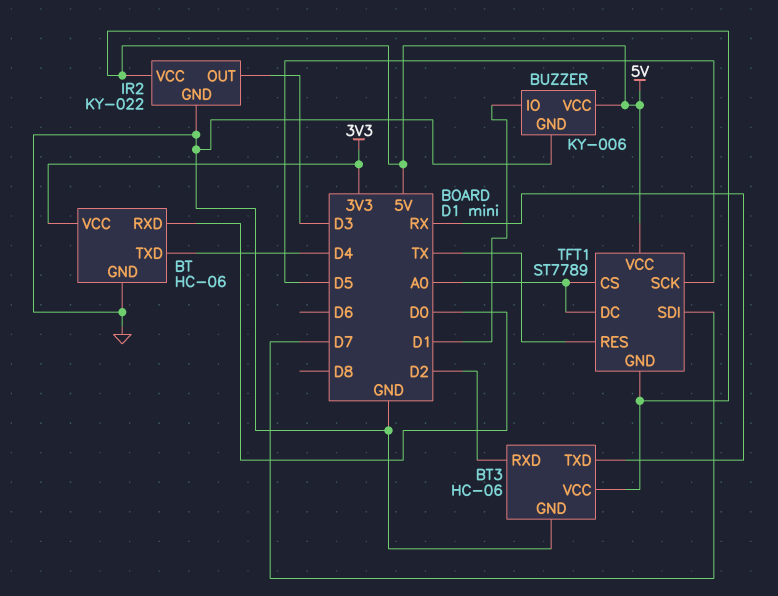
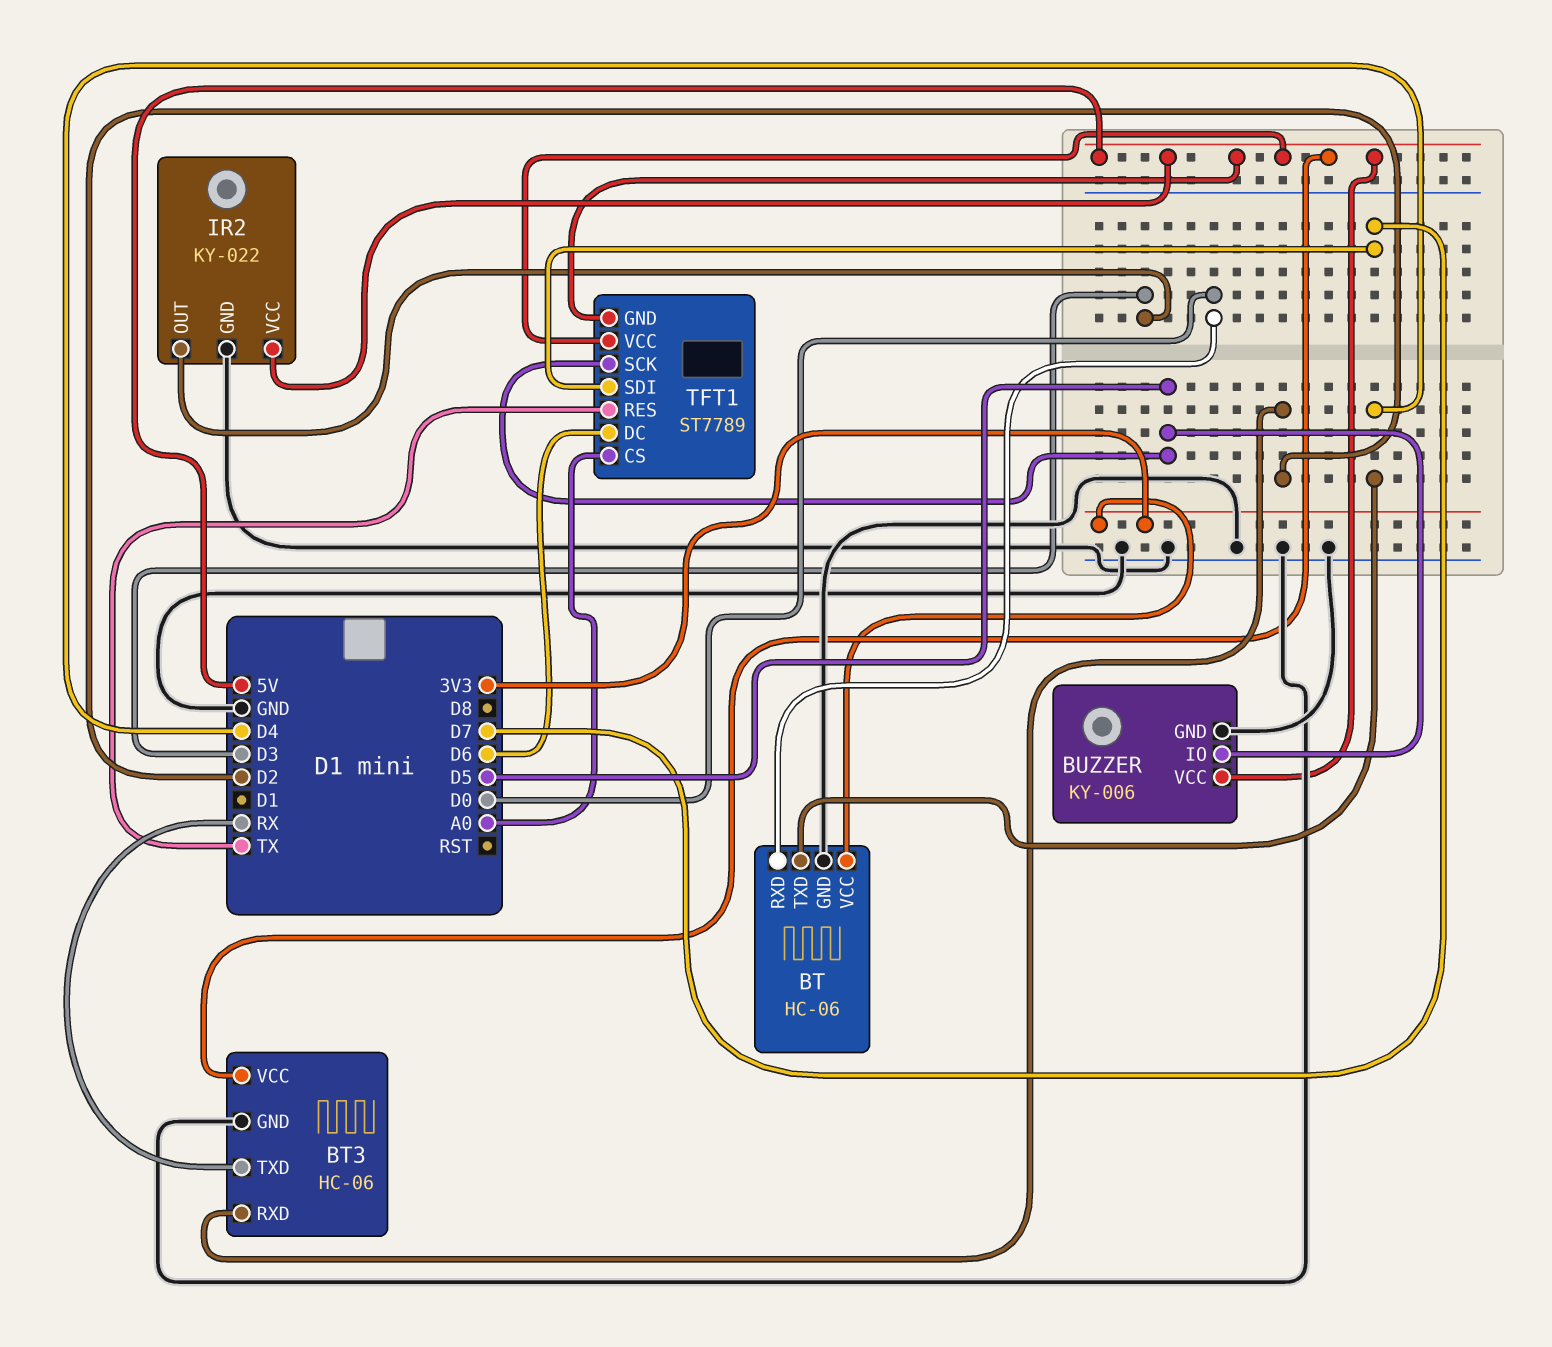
BUZZER pin IO: D1 -> D5
TFT1 pin DC: A0 -> D6

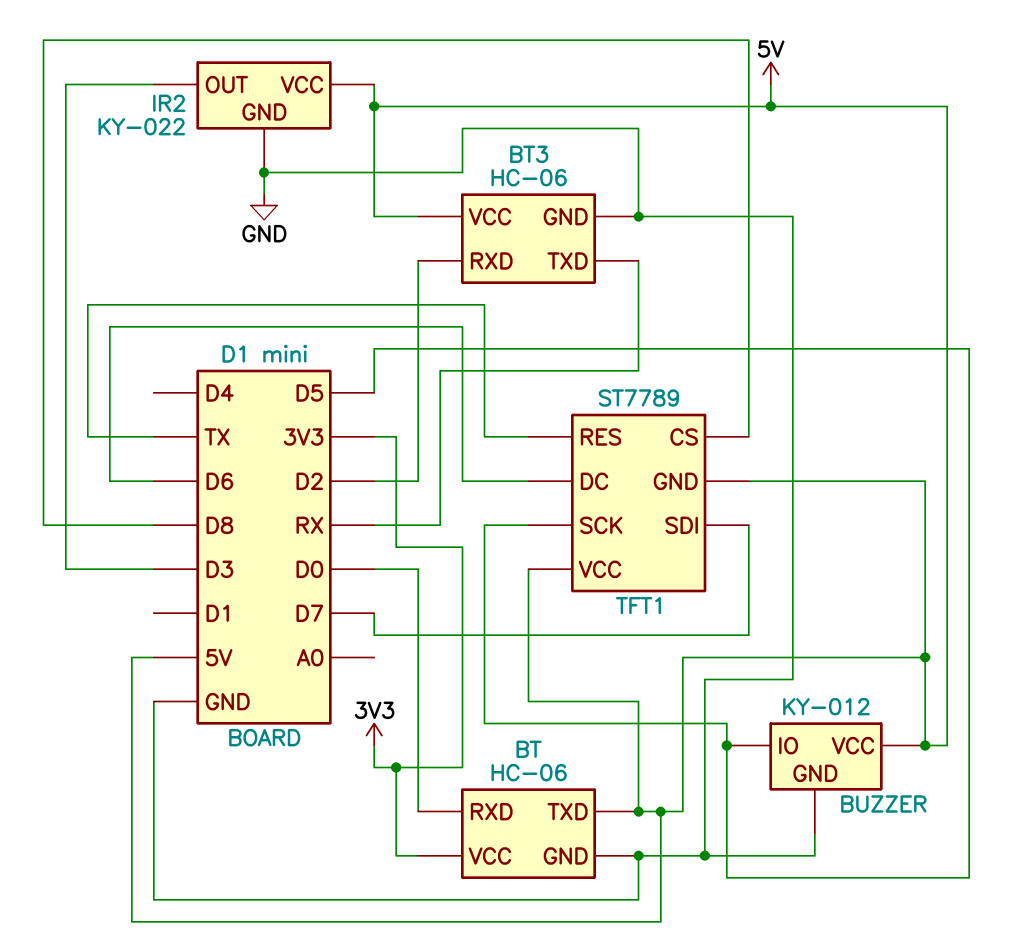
BT pin TXD: D4 -> 5V
BUZZER: KY-006 -> KY-012
TFT1 pin CS: A0 -> D8

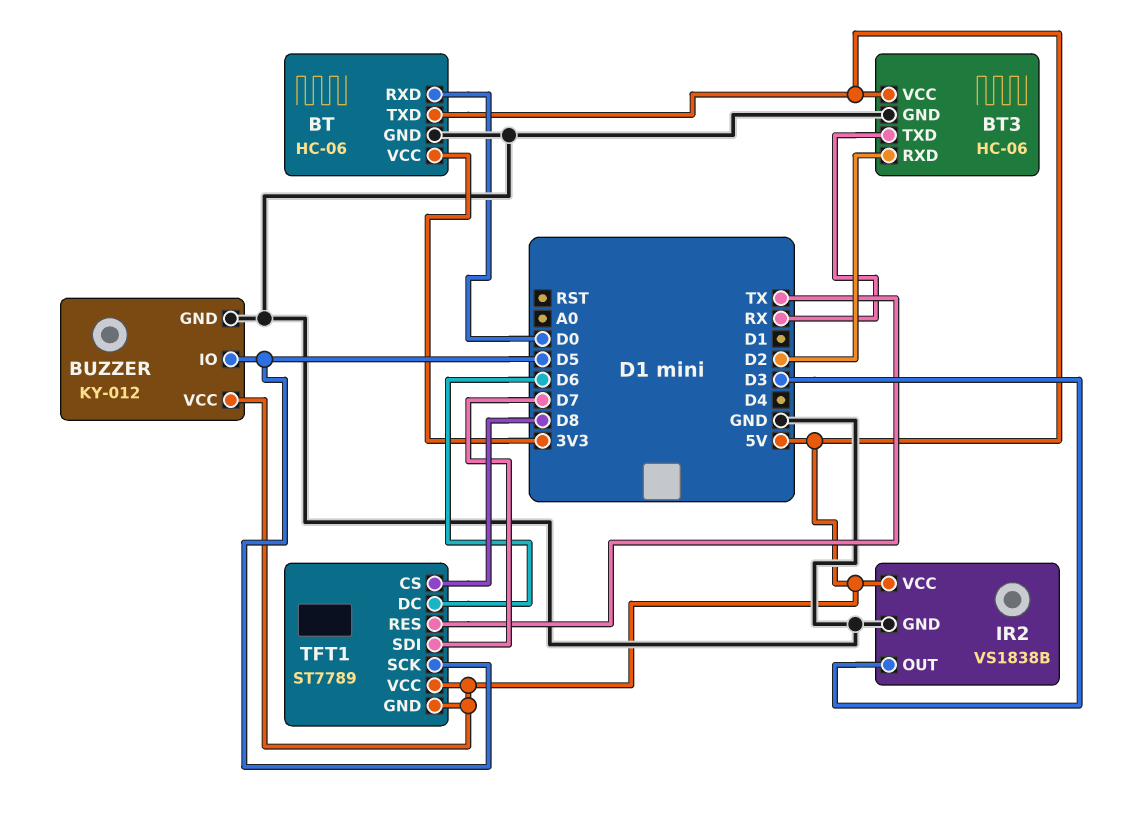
IR2: KY-022 -> VS1838B

